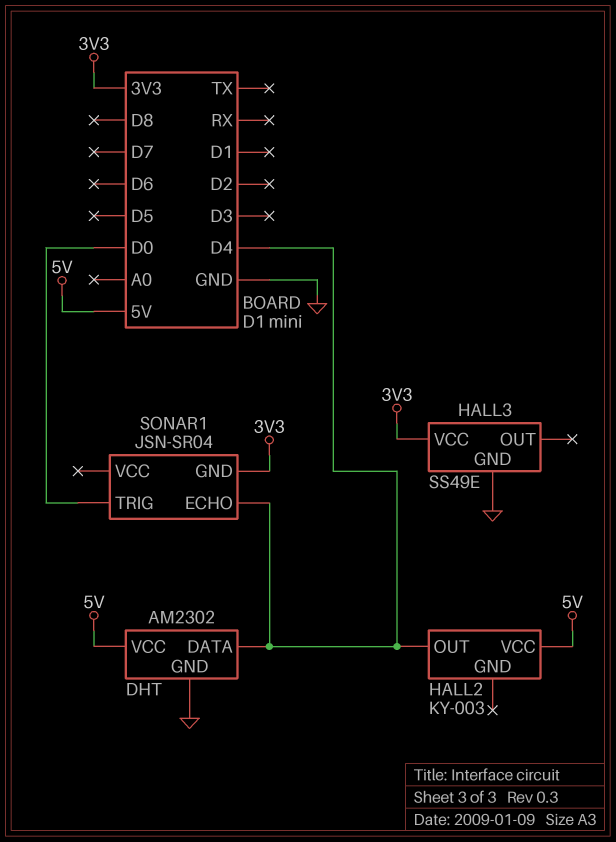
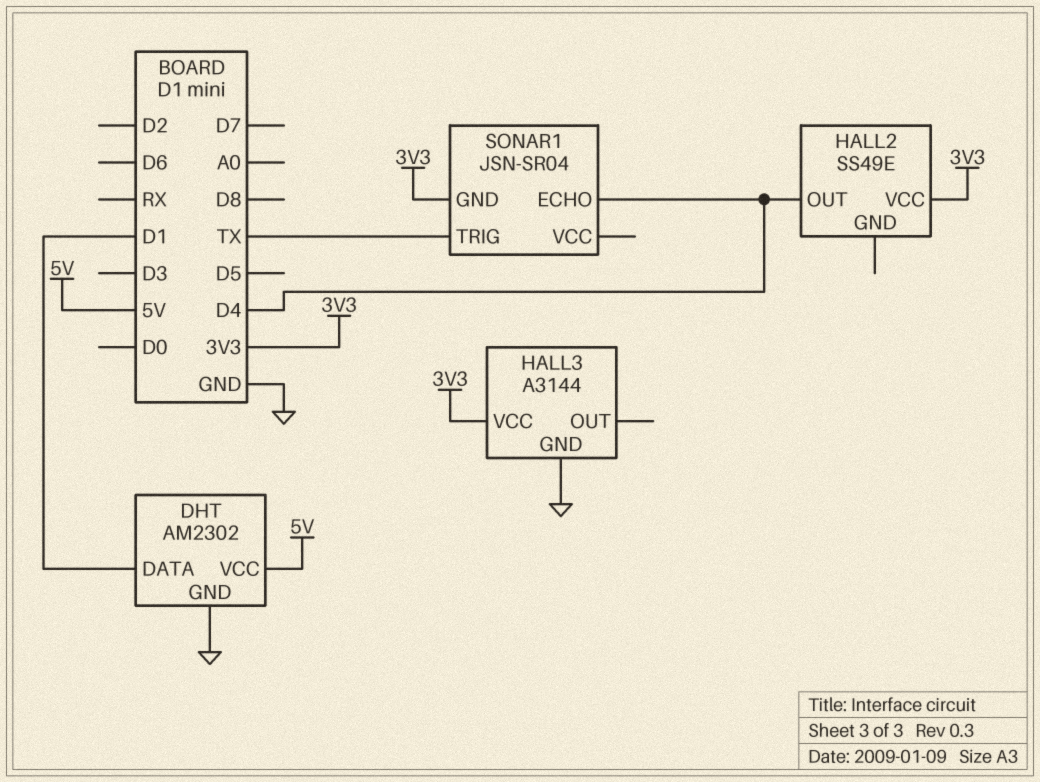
DHT pin DATA: D4 -> D1
HALL2: KY-003 -> SS49E
HALL2 pin VCC: 5V -> 3V3
HALL3: SS49E -> A3144
SONAR1 pin TRIG: D0 -> TX

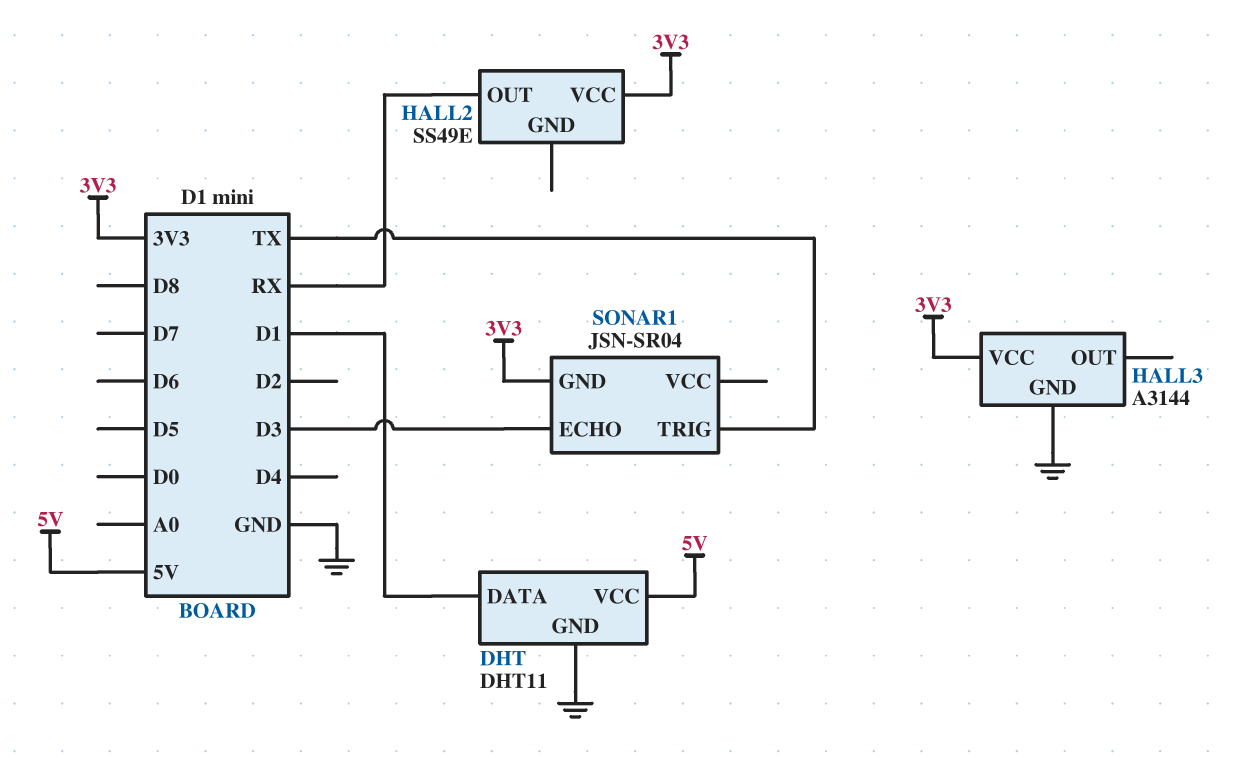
DHT: AM2302 -> DHT11
HALL2 pin OUT: D4 -> RX
SONAR1 pin ECHO: D4 -> D3

